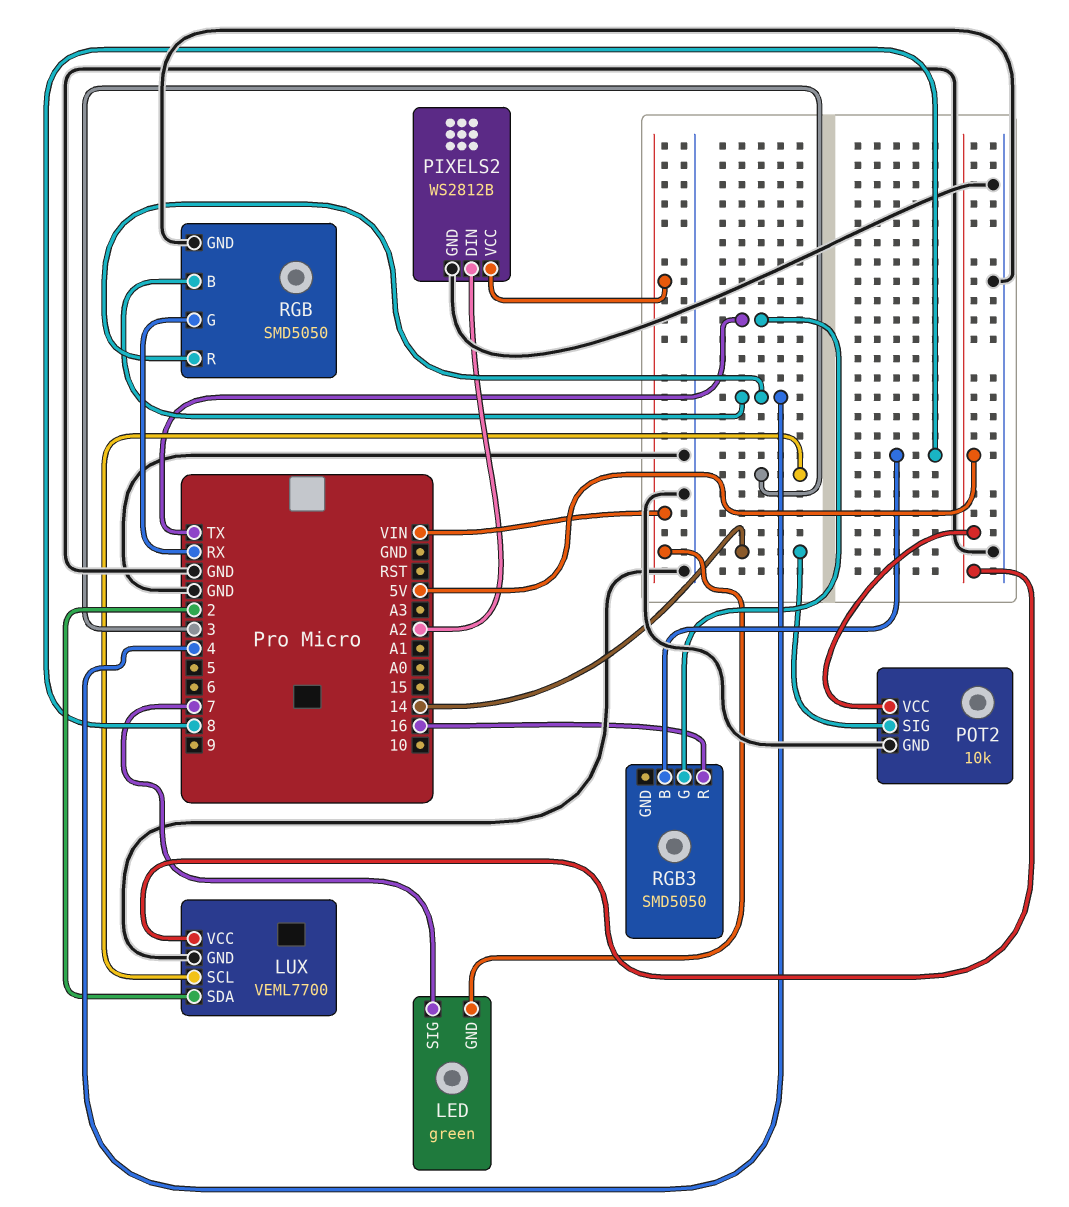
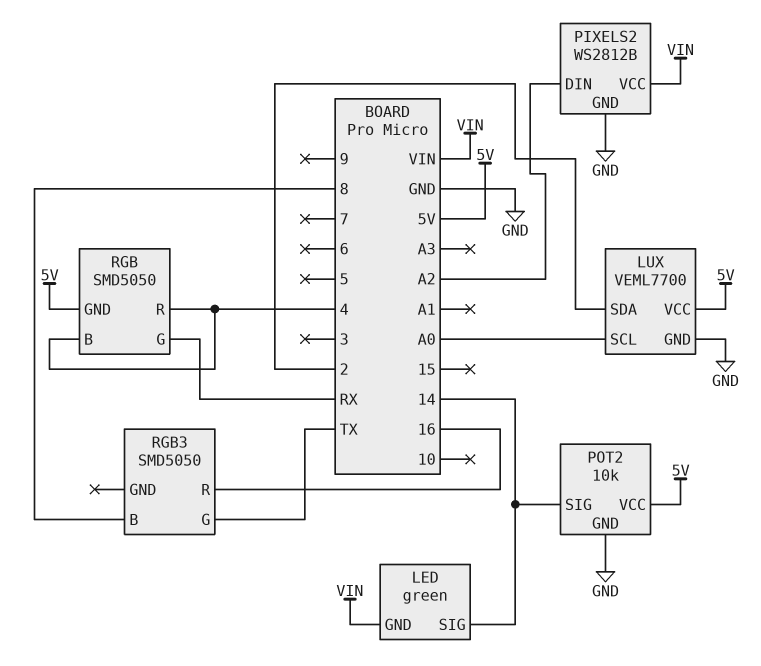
LED pin SIG: 7 -> 14
LUX pin SCL: 3 -> A0
RGB pin GND: GND -> 5V

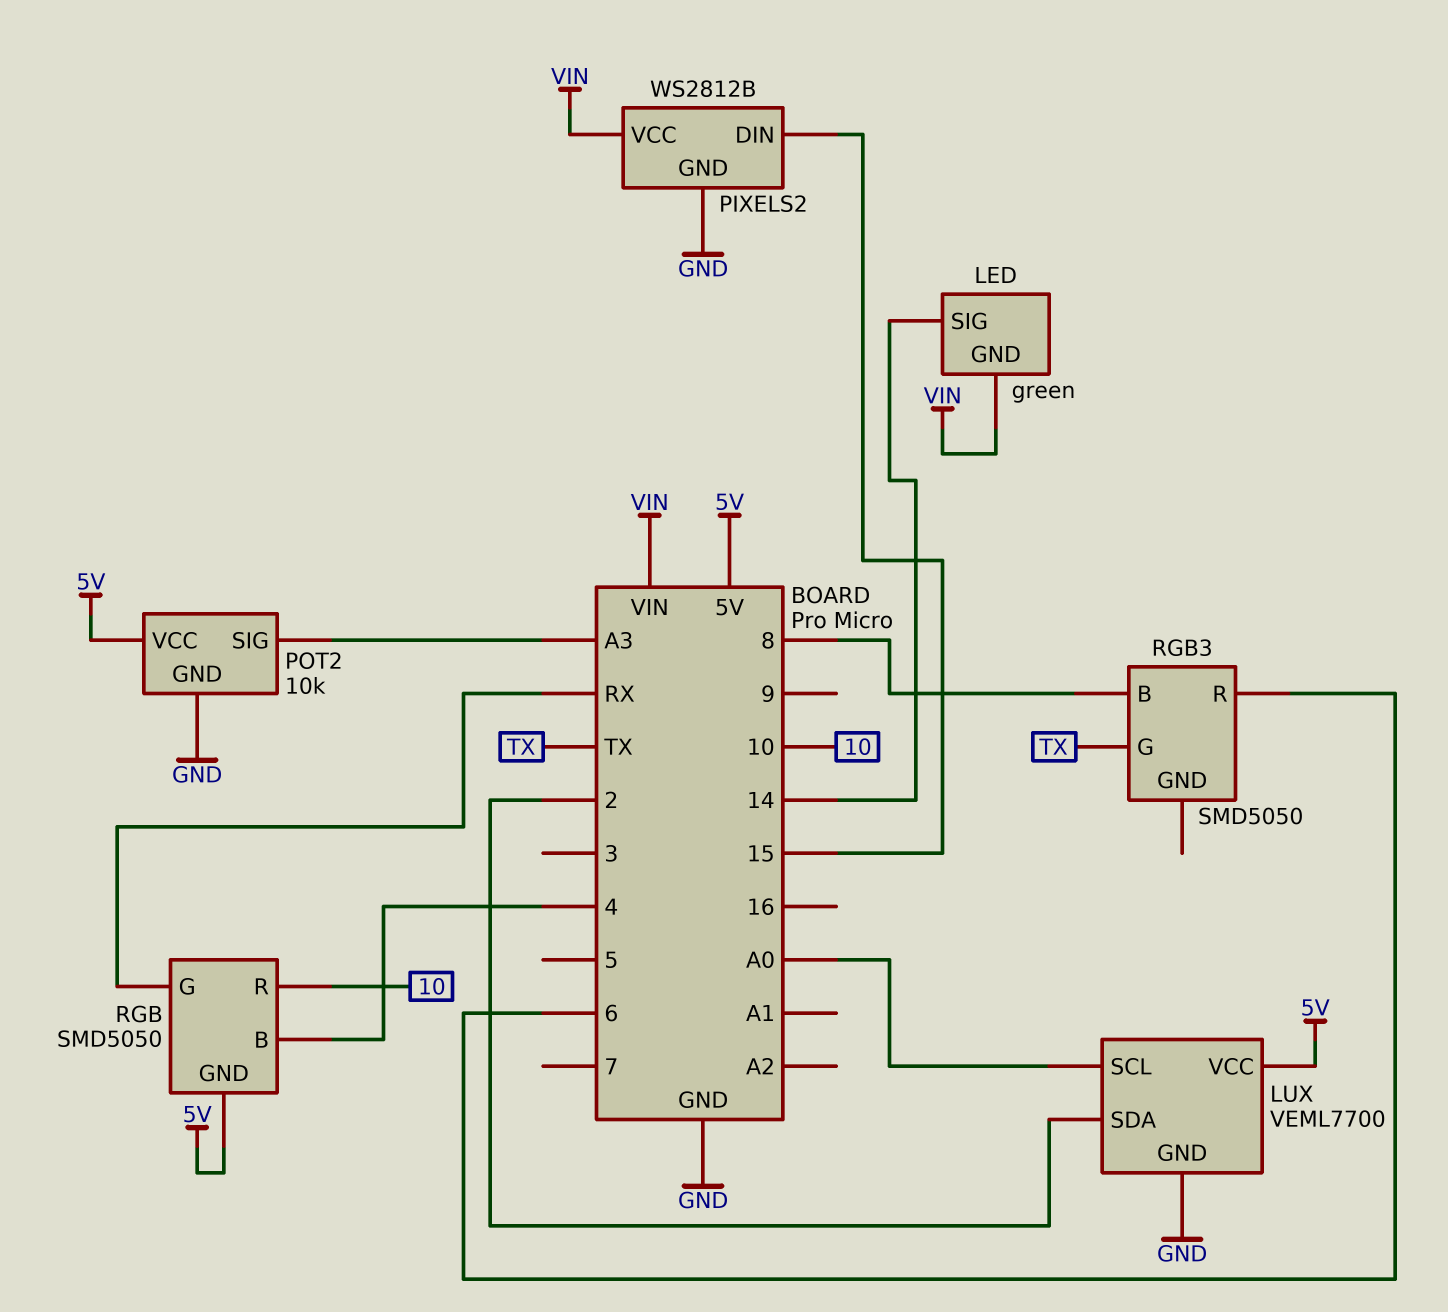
PIXELS2 pin DIN: A2 -> 15
POT2 pin SIG: 14 -> A3
RGB pin R: 4 -> 10
RGB3 pin R: 16 -> 6

